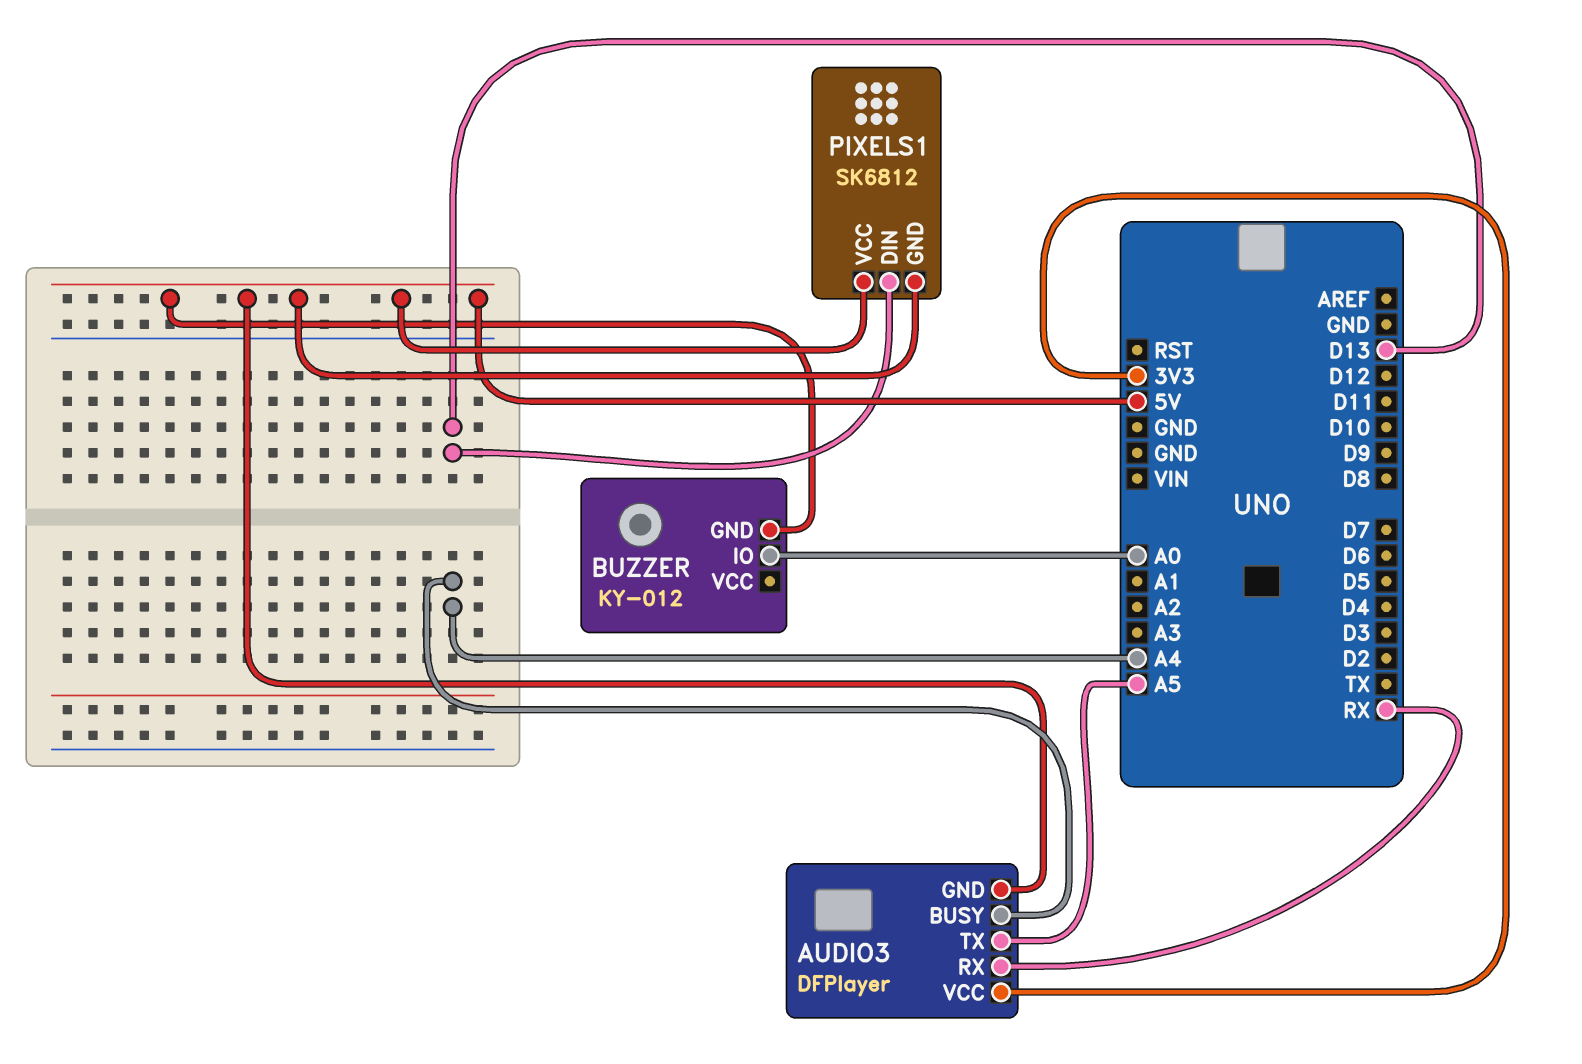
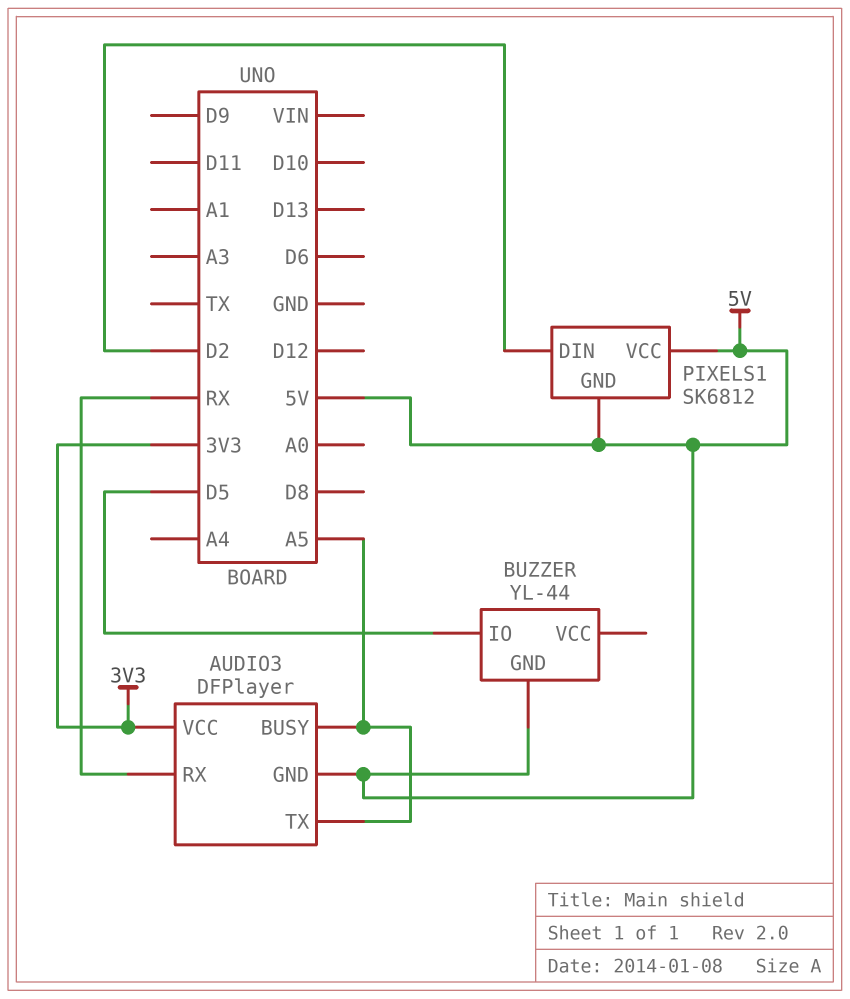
AUDIO3 pin BUSY: A4 -> A5
BUZZER: KY-012 -> YL-44
BUZZER pin IO: A0 -> D5
PIXELS1 pin DIN: D13 -> D2

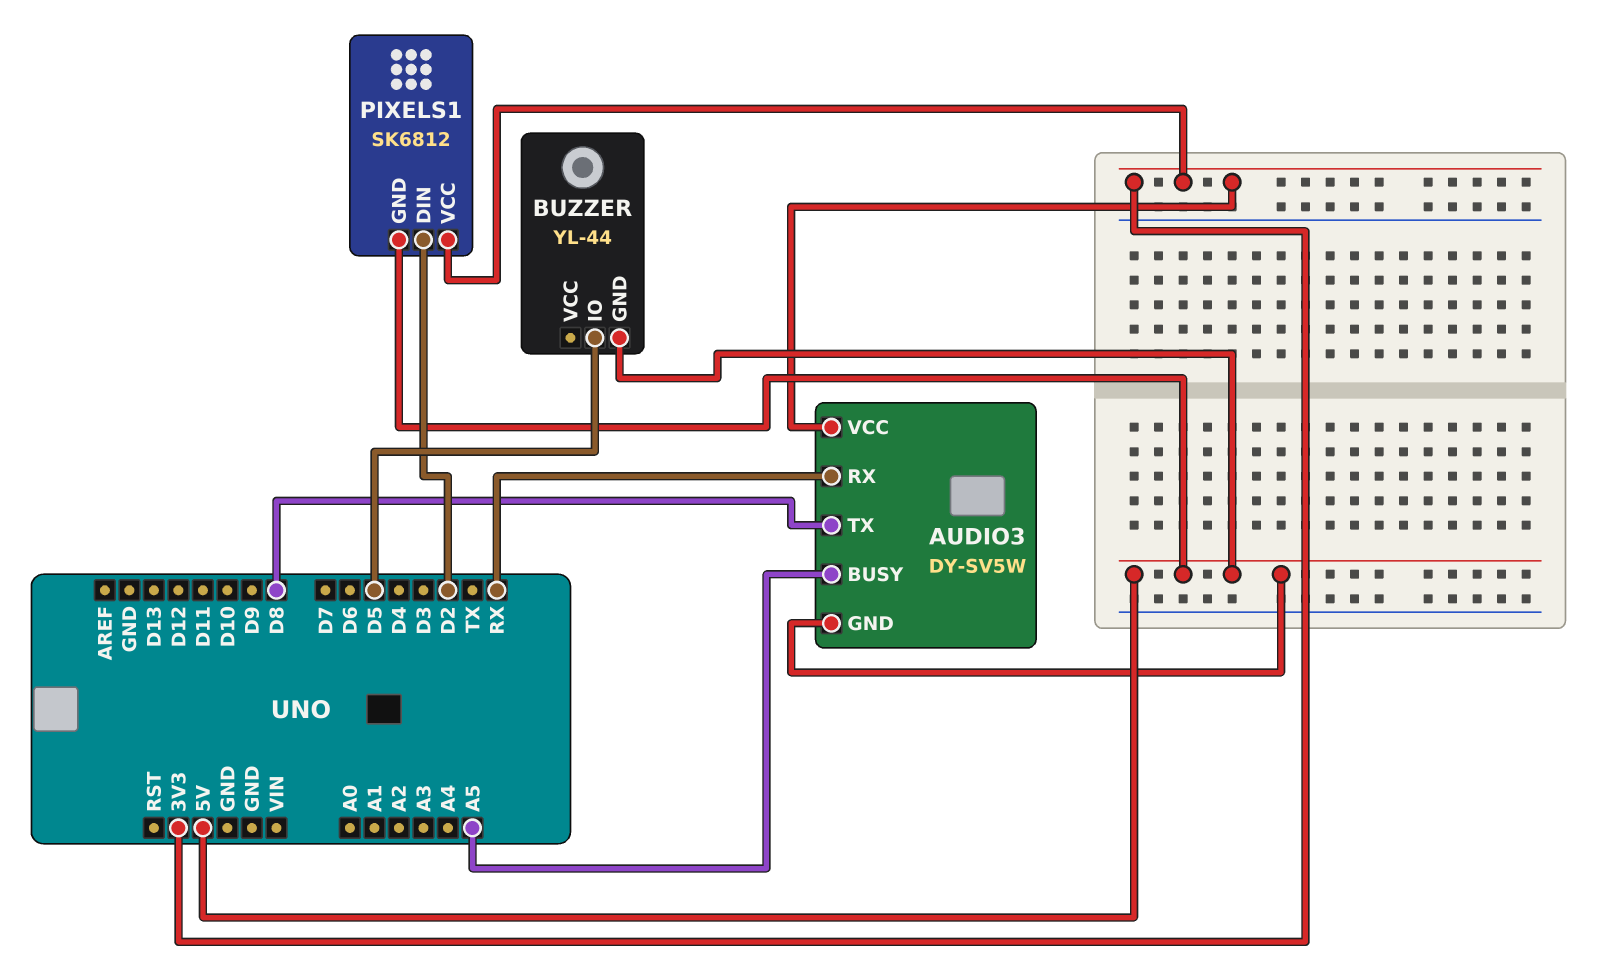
AUDIO3: DFPlayer -> DY-SV5W
AUDIO3 pin TX: A5 -> D8
PIXELS1 pin VCC: 5V -> 3V3

